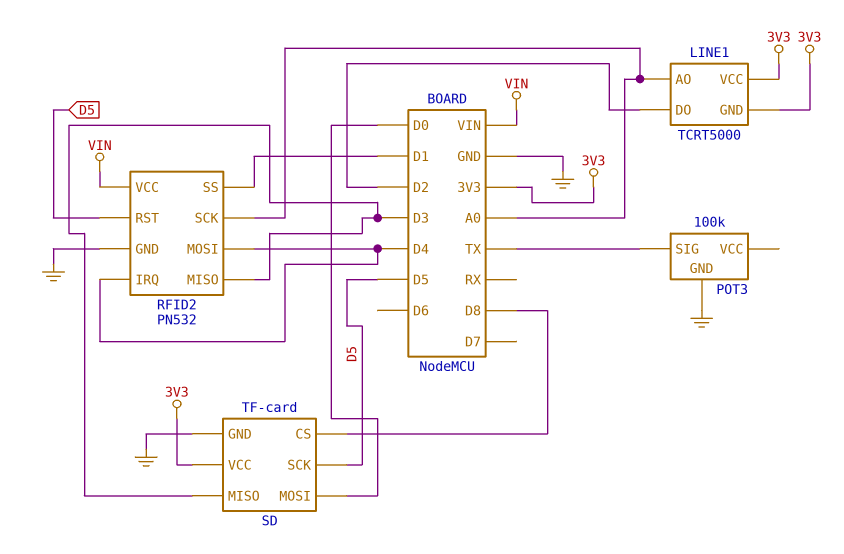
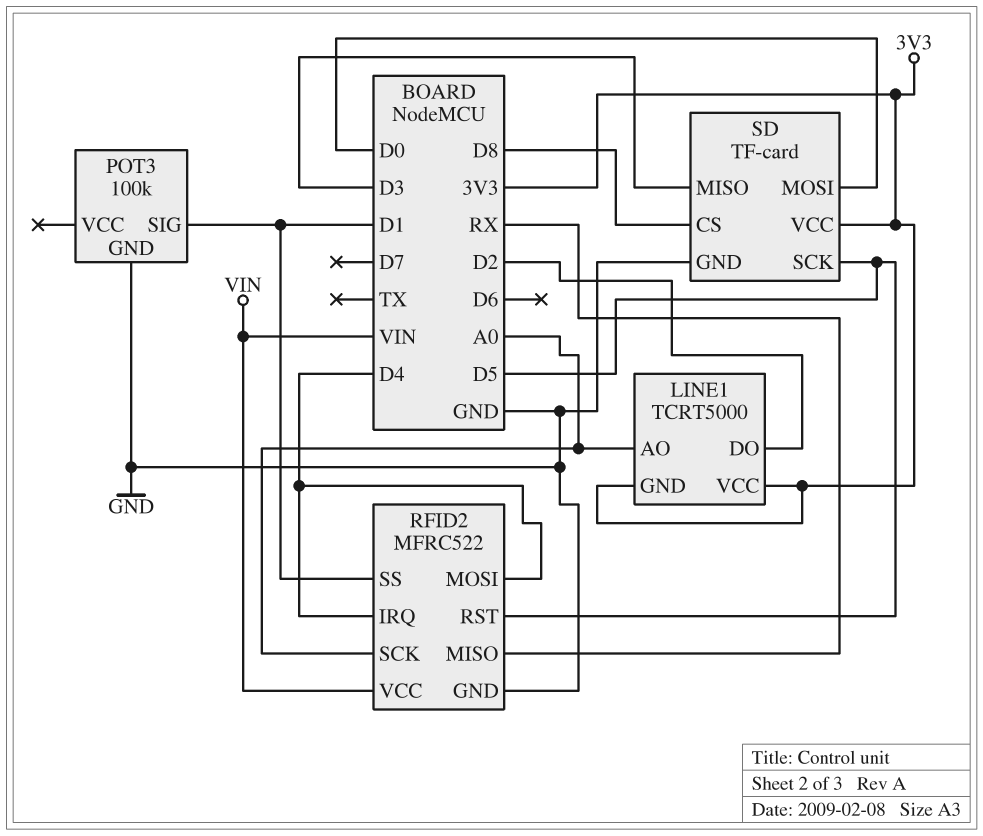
POT3 pin SIG: TX -> D1
RFID2: PN532 -> MFRC522
RFID2 pin MISO: D3 -> RX

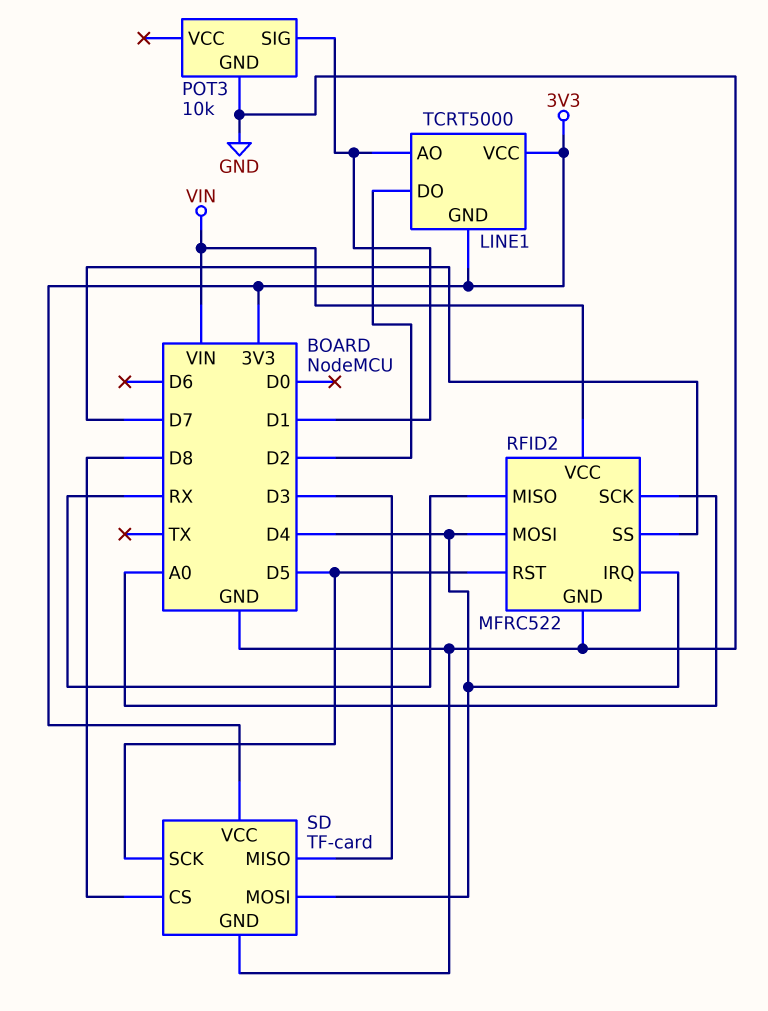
LINE1 pin AO: A0 -> D1
POT3: 100k -> 10k
RFID2 pin SS: D1 -> D7
SD pin MOSI: D0 -> D4

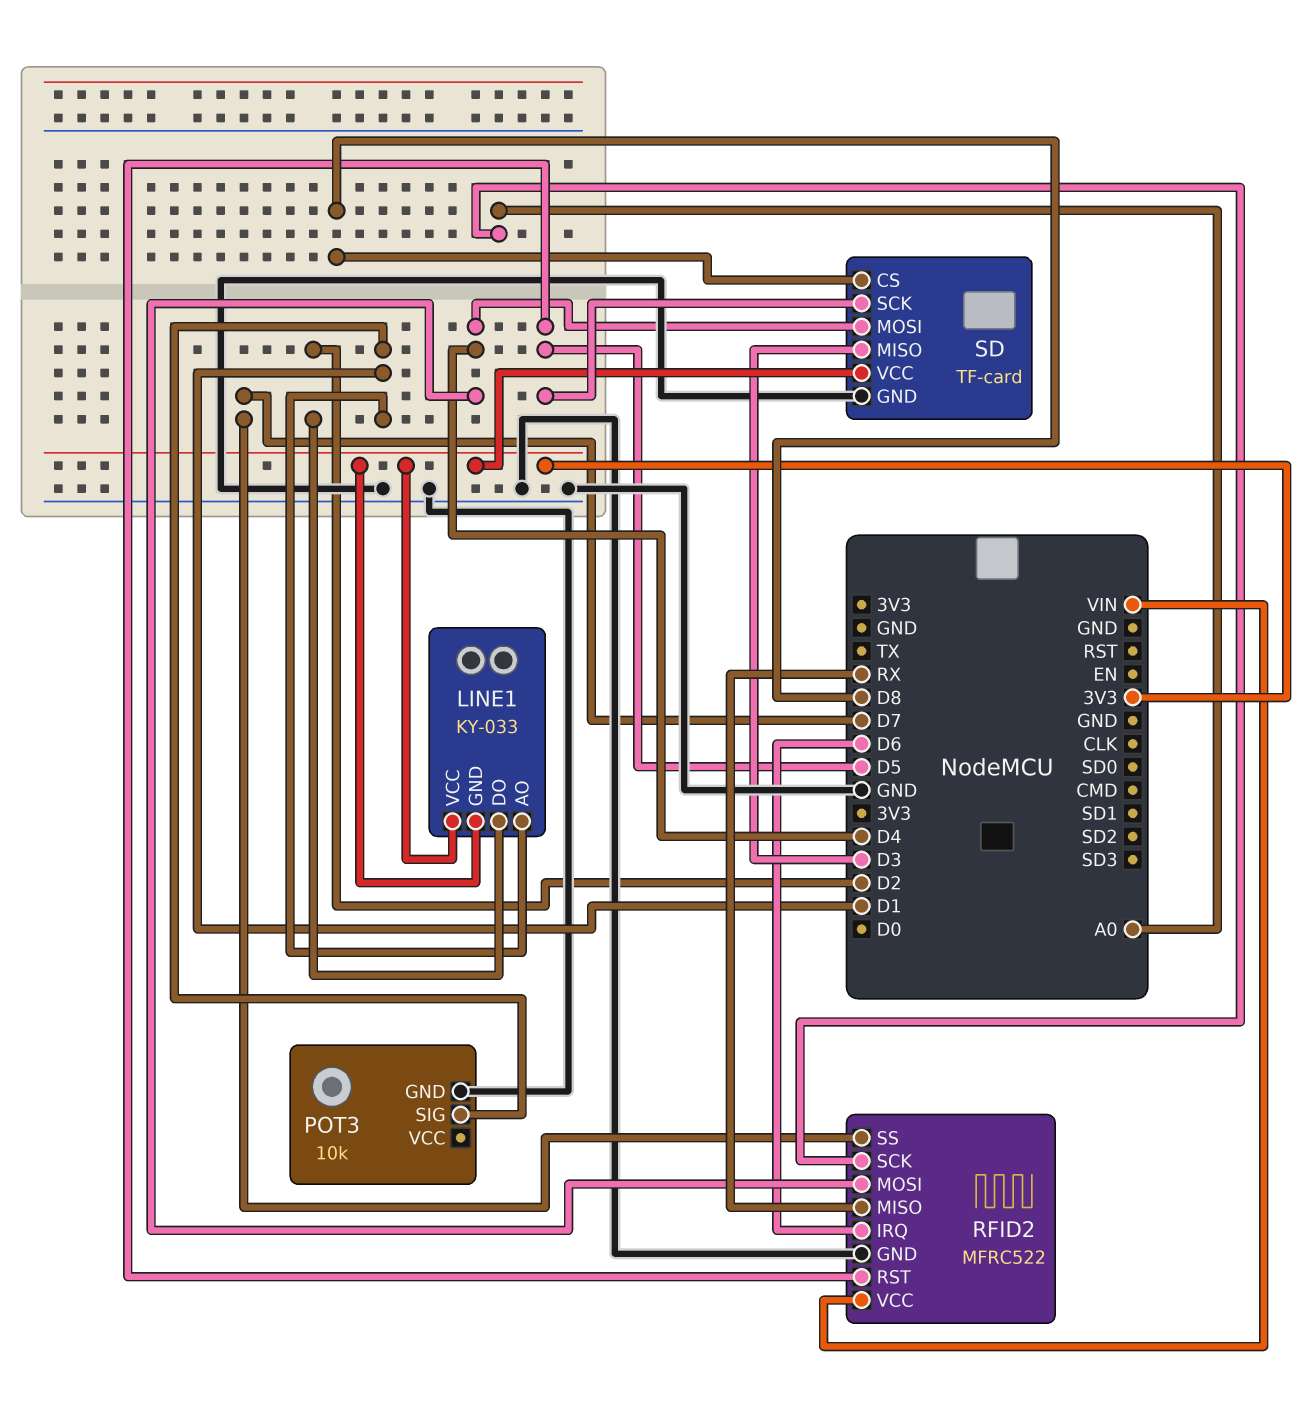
LINE1: TCRT5000 -> KY-033
RFID2 pin IRQ: D4 -> D6

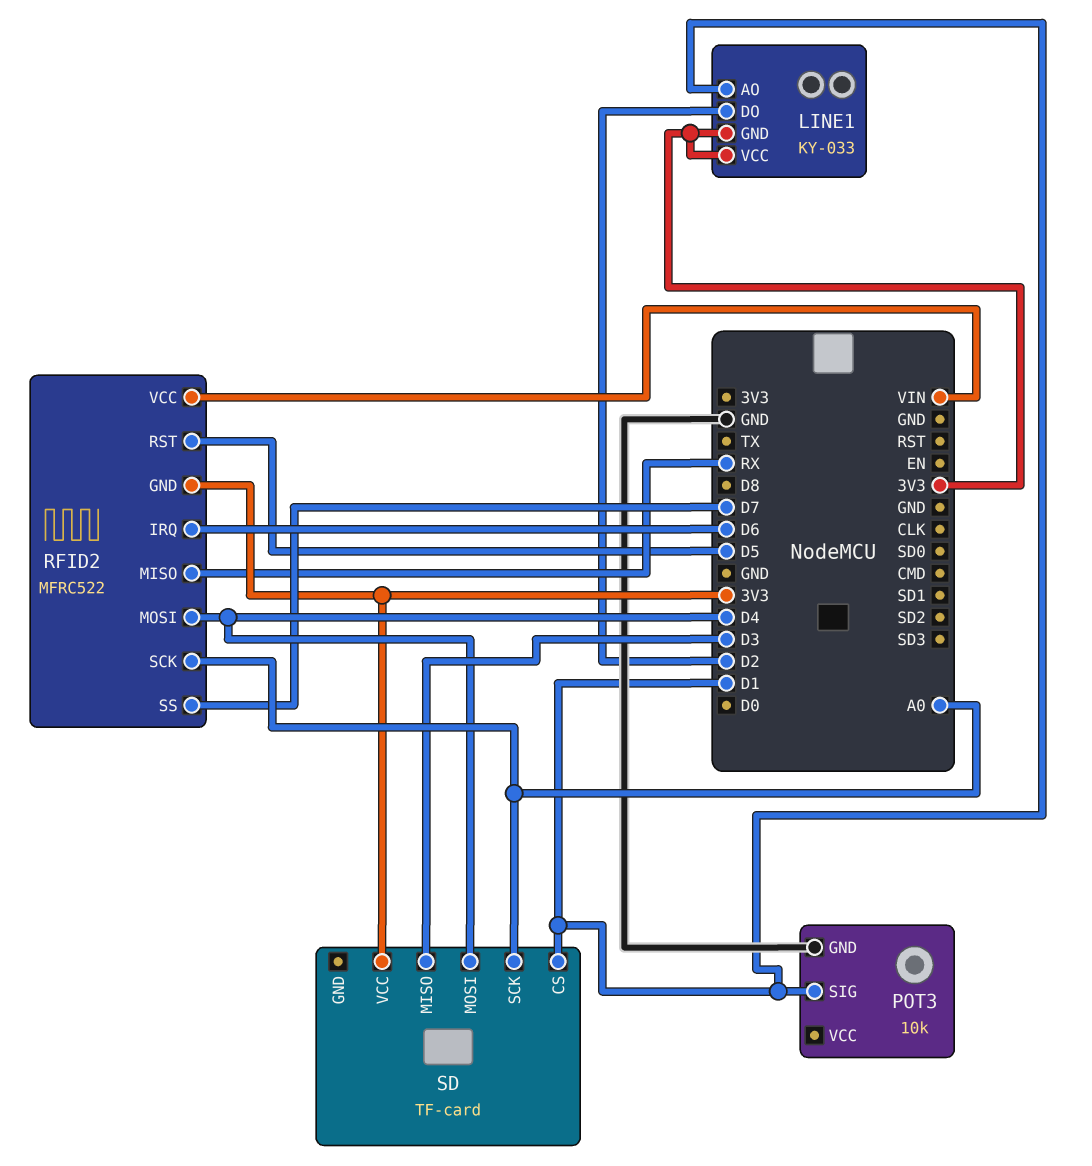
RFID2 pin GND: GND -> 3V3
SD pin CS: D8 -> D1
SD pin GND: GND -> none
SD pin SCK: D5 -> A0

